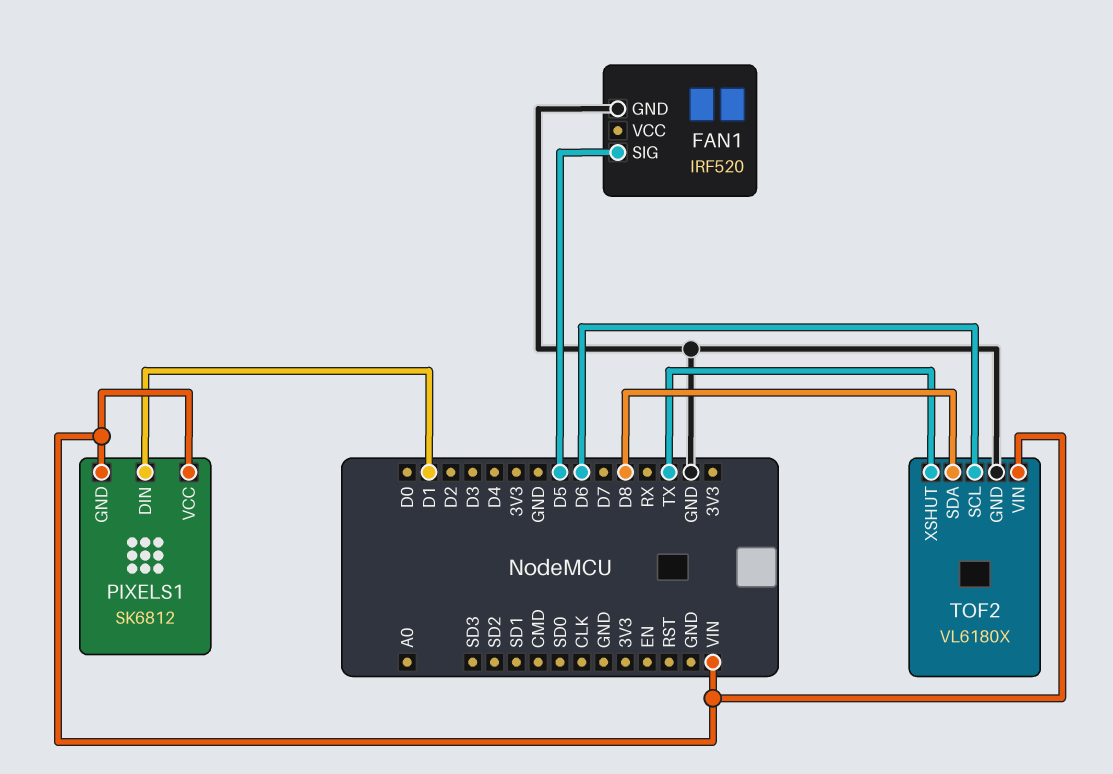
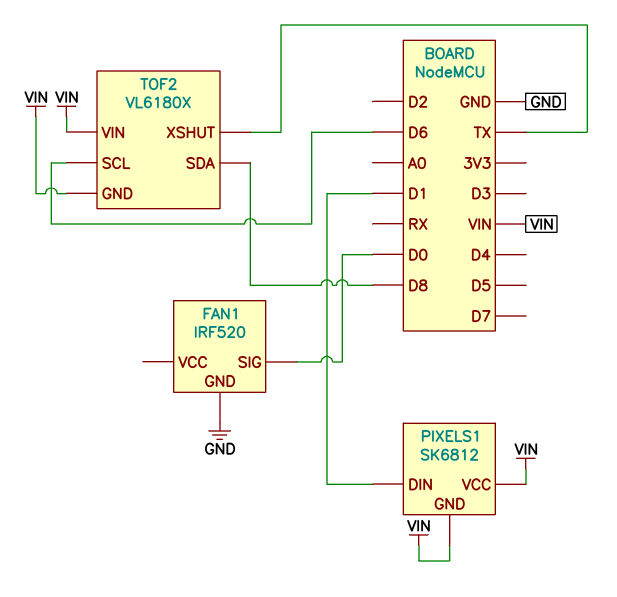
FAN1 pin SIG: D5 -> D0
TOF2 pin GND: GND -> VIN

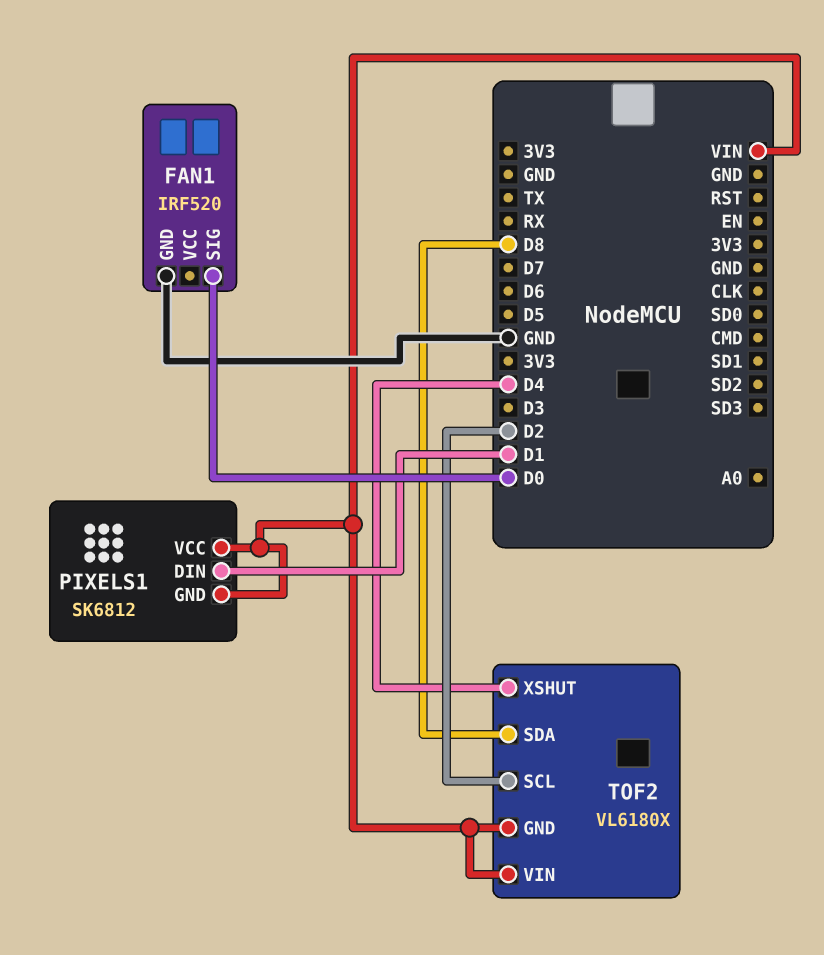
TOF2 pin SCL: D6 -> D2
TOF2 pin XSHUT: TX -> D4

